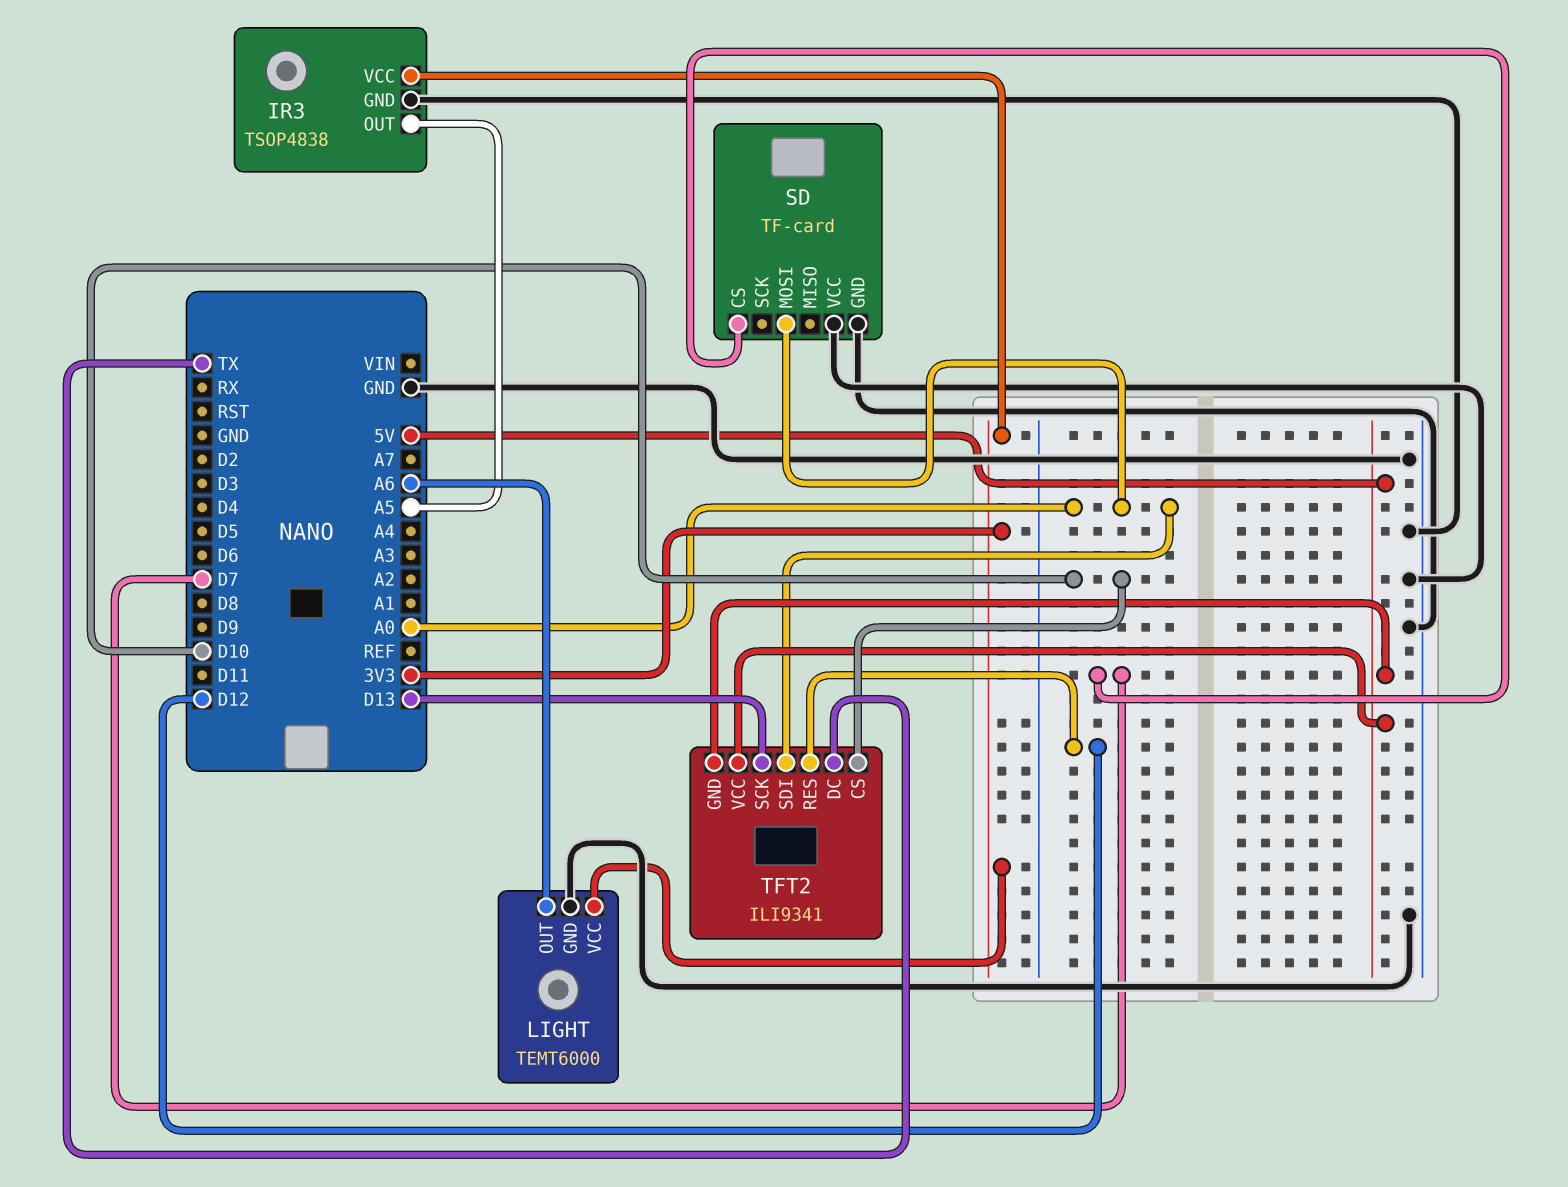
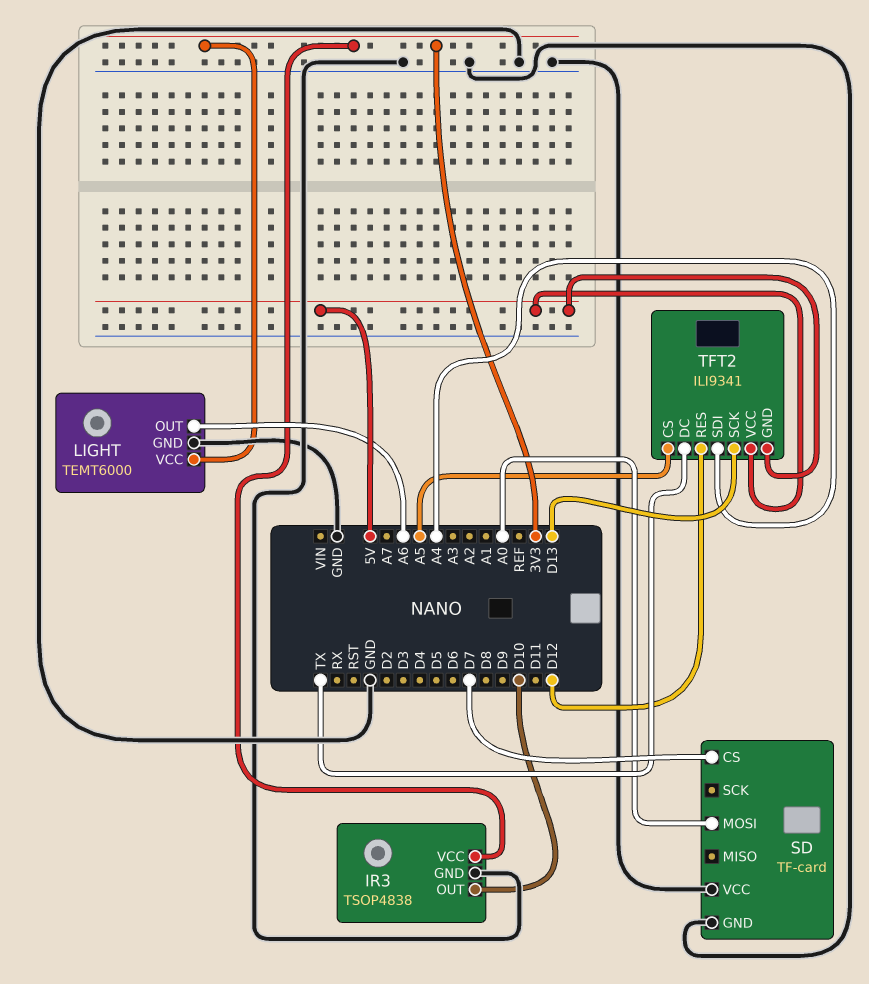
IR3 pin OUT: A5 -> D10
TFT2 pin CS: D10 -> A5
TFT2 pin SDI: A0 -> A4

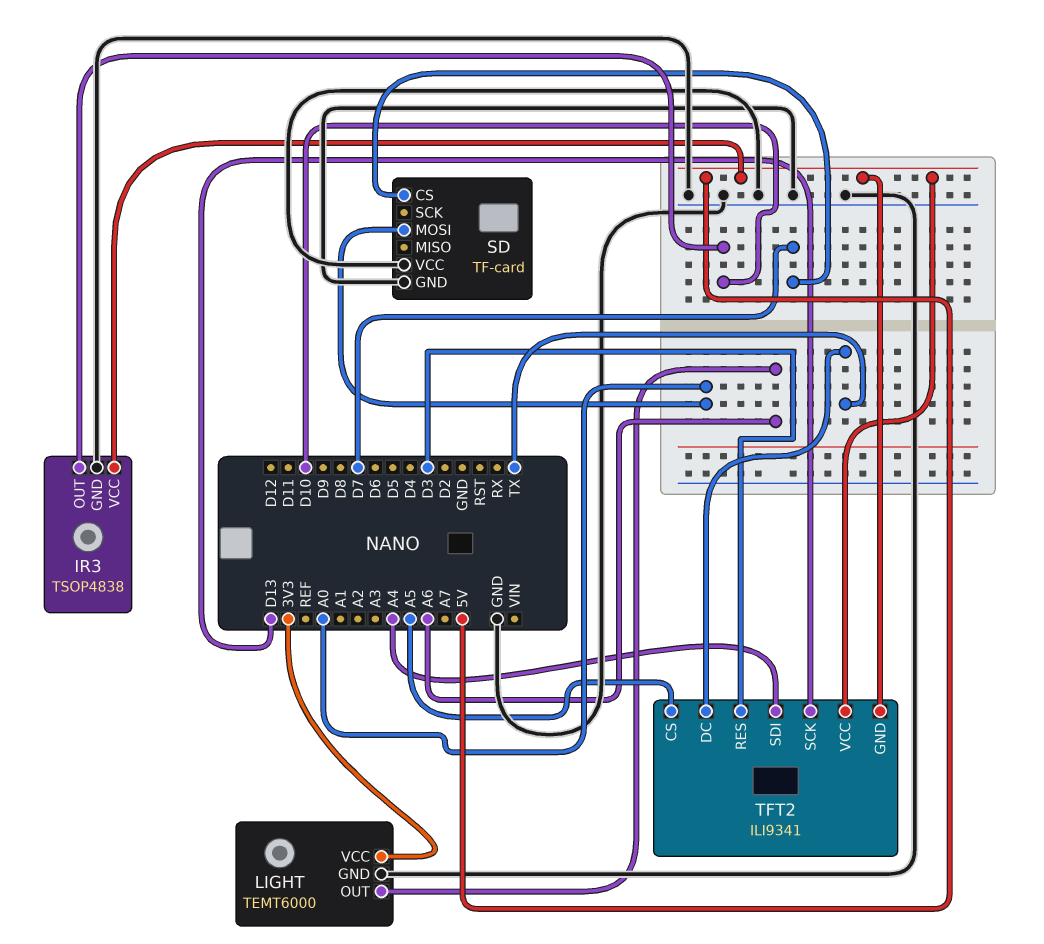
IR3 pin VCC: 3V3 -> 5V
TFT2 pin RES: D12 -> D3

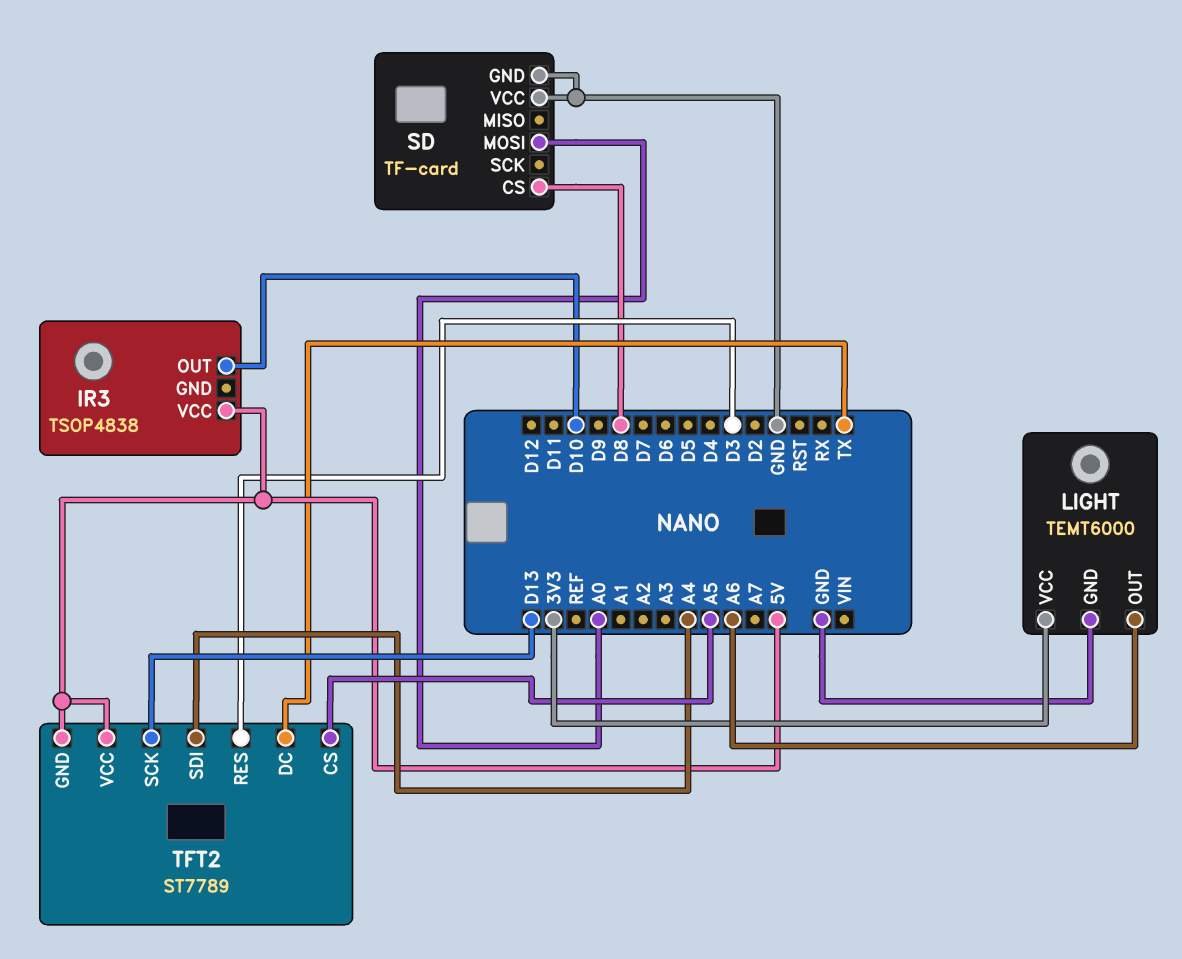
IR3 pin GND: GND -> none
SD pin CS: D7 -> D8
TFT2: ILI9341 -> ST7789

